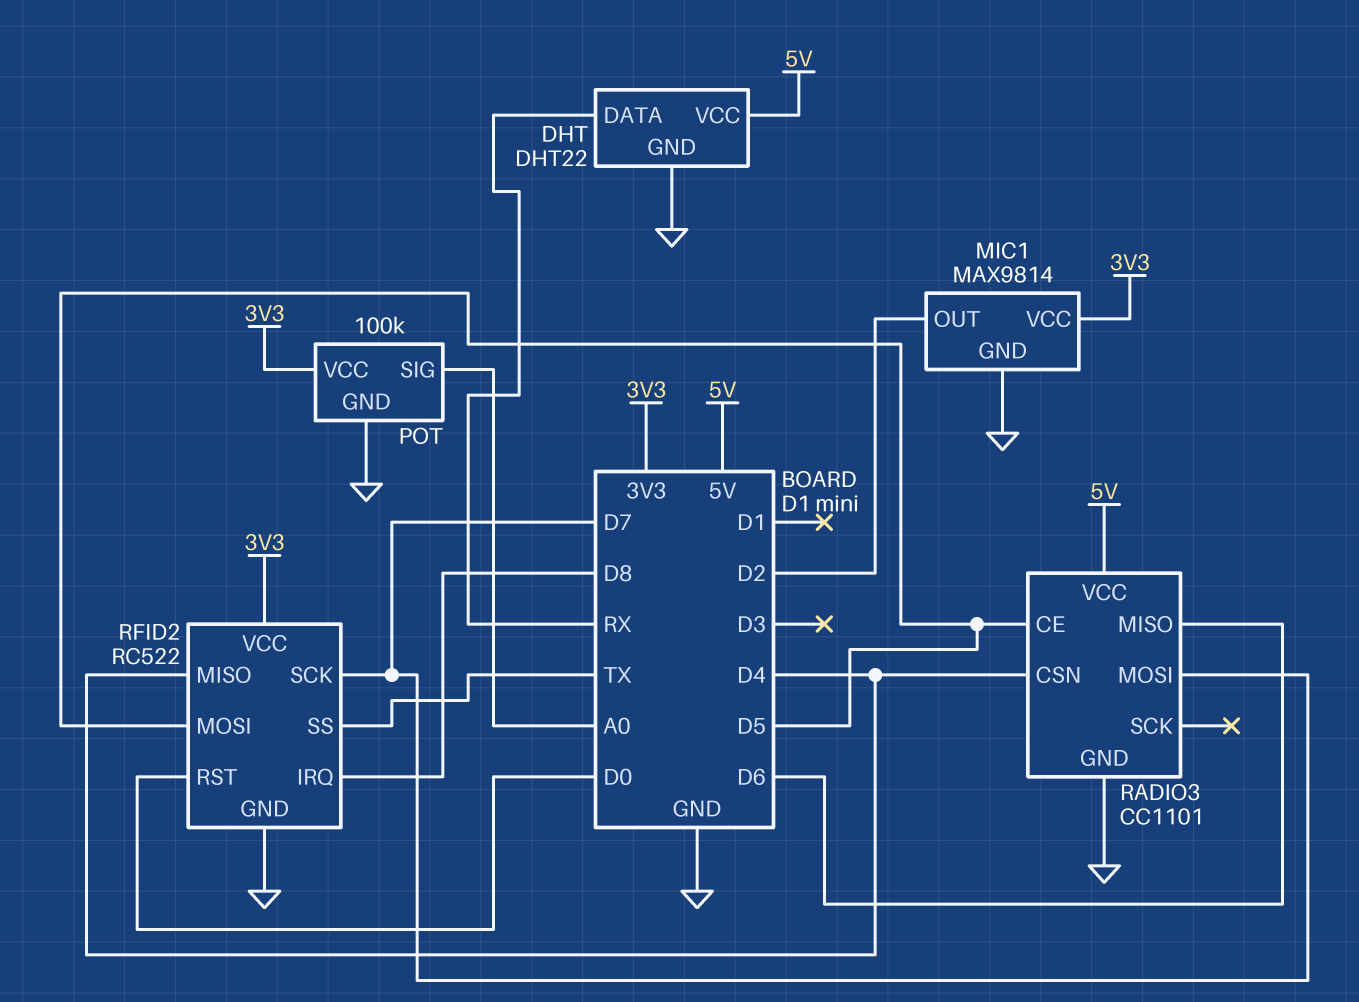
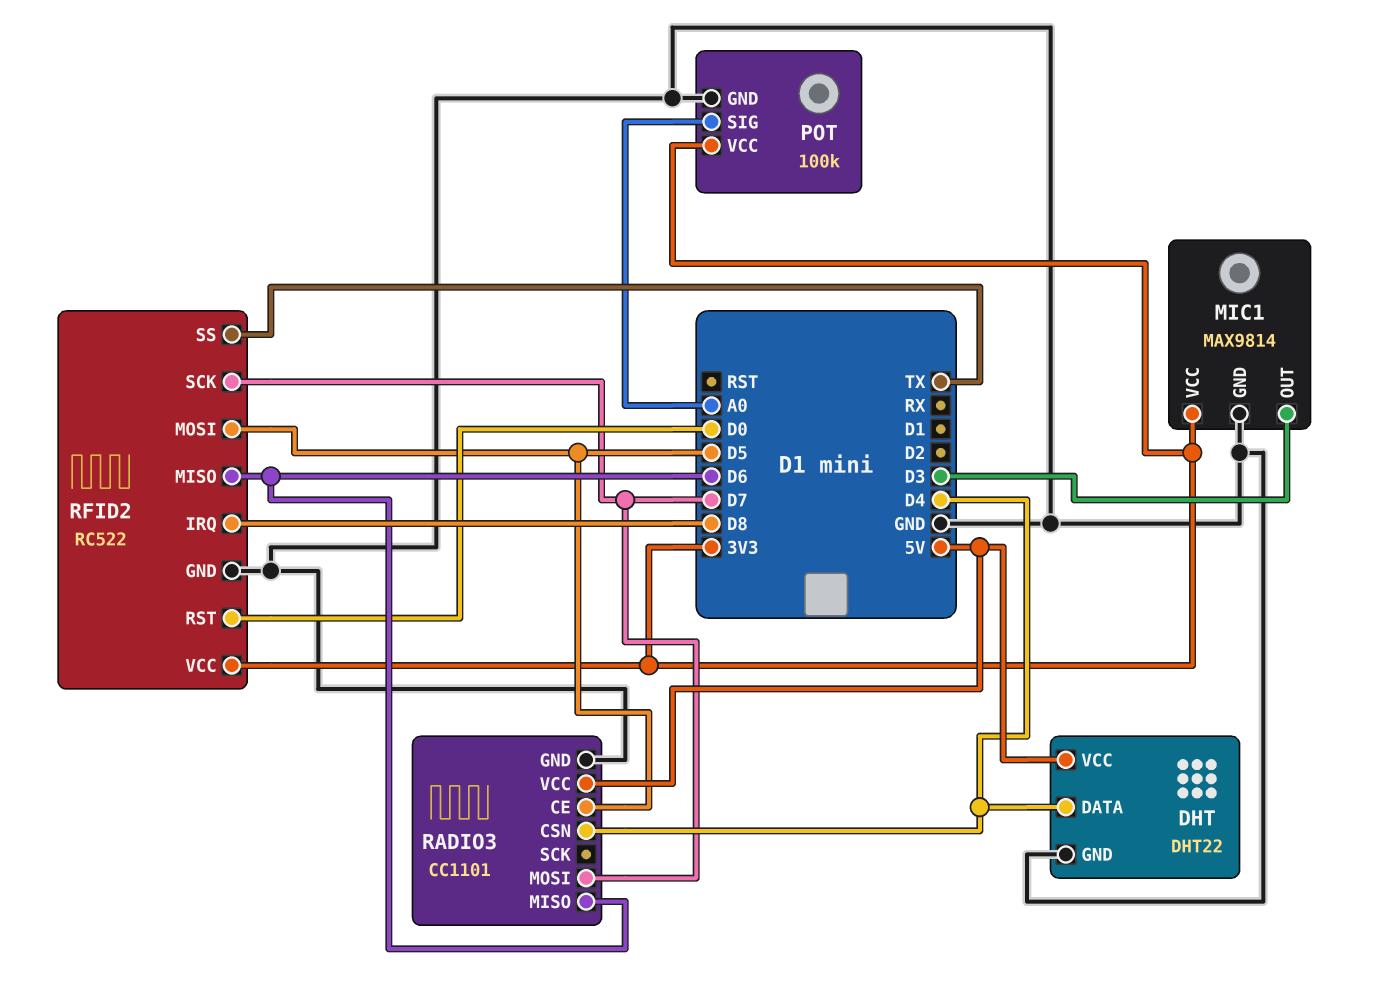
DHT pin DATA: RX -> D4
MIC1 pin OUT: D2 -> D3
RFID2 pin MISO: D4 -> D6

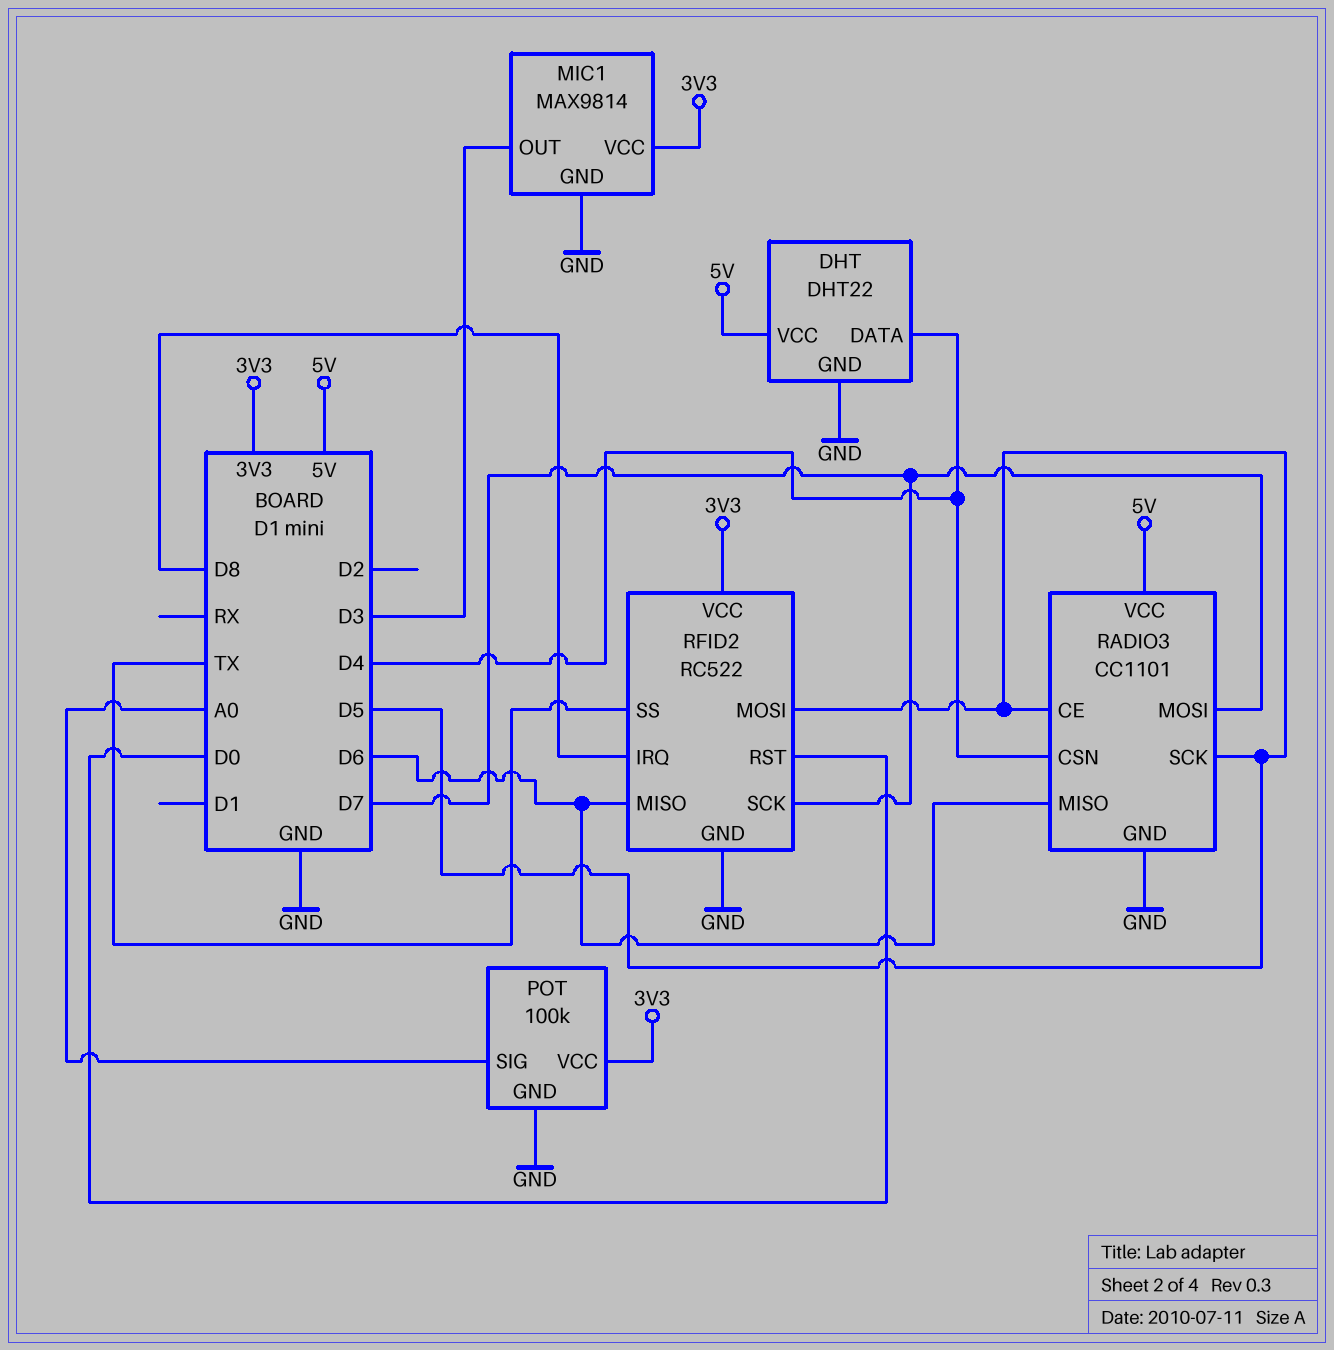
RADIO3 pin SCK: none -> D5

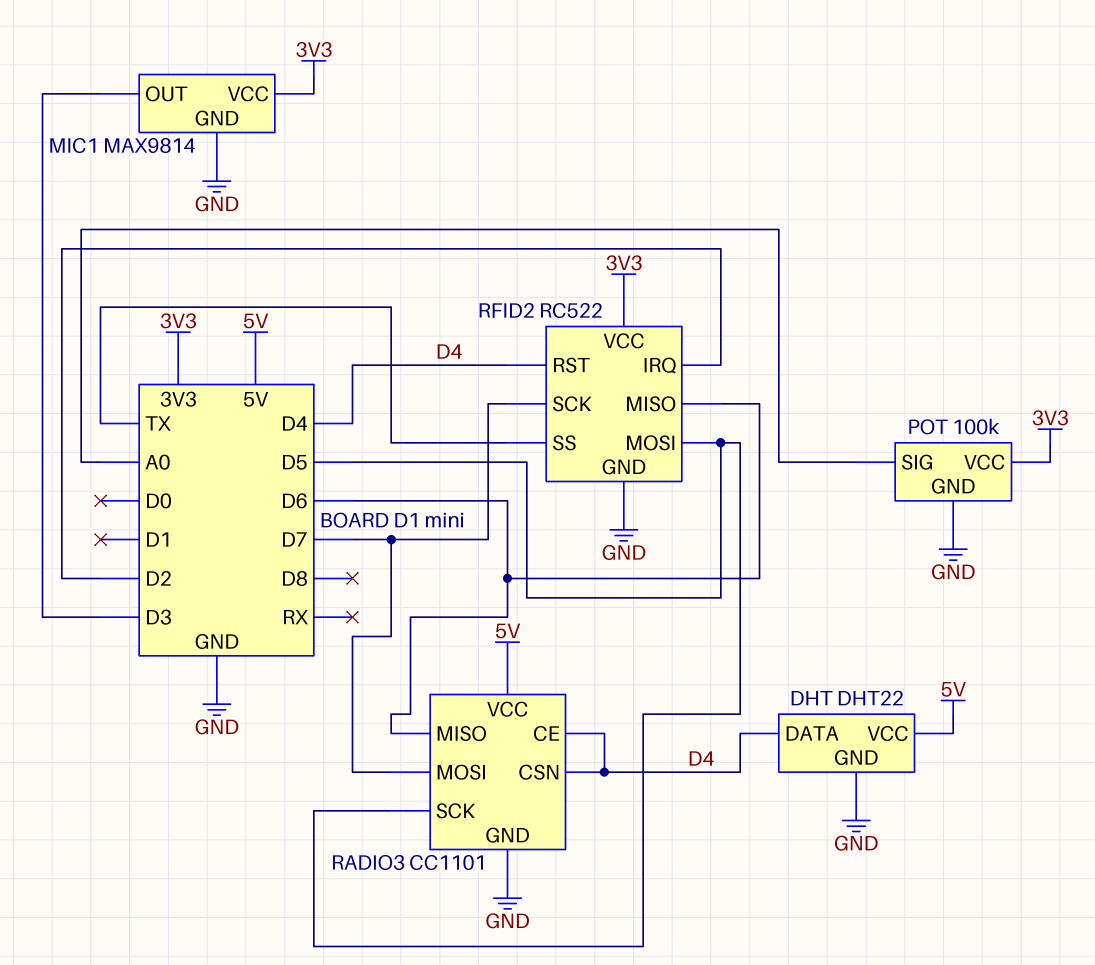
RADIO3 pin CE: D5 -> D4
RFID2 pin IRQ: D8 -> D2
RFID2 pin RST: D0 -> D4

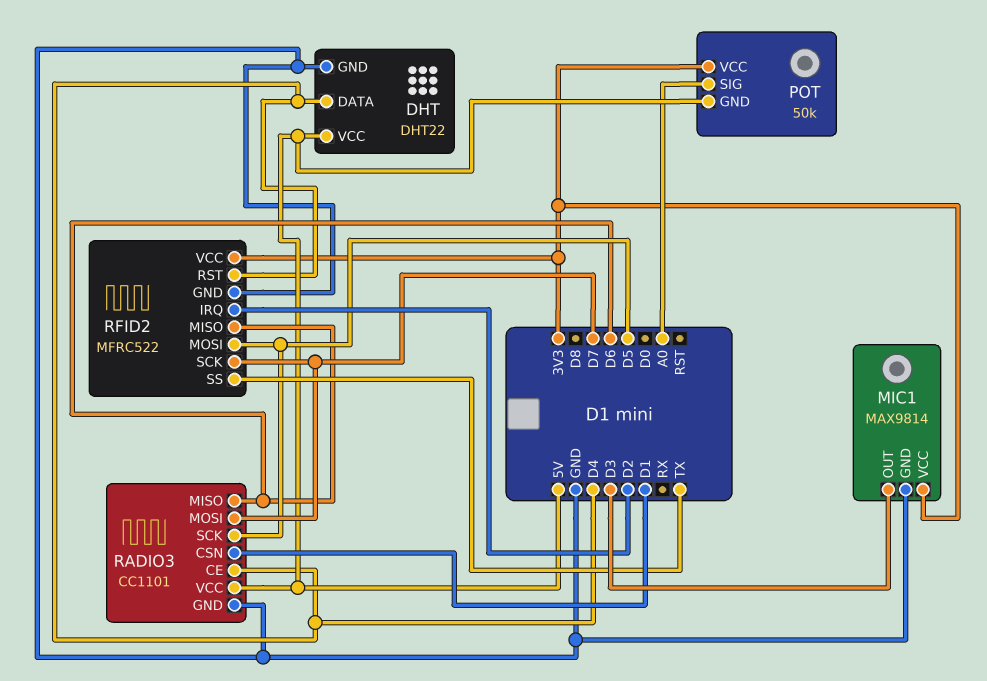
POT: 100k -> 50k
POT pin GND: GND -> 5V
RADIO3 pin CSN: D4 -> D1
RFID2: RC522 -> MFRC522

